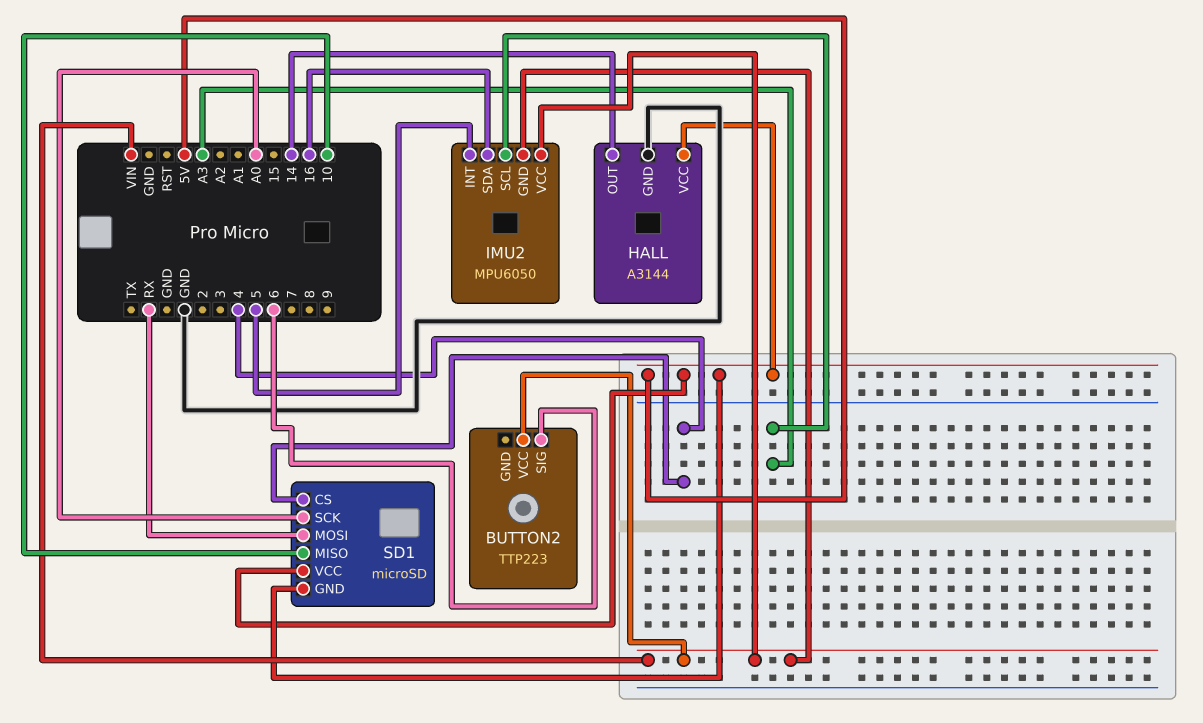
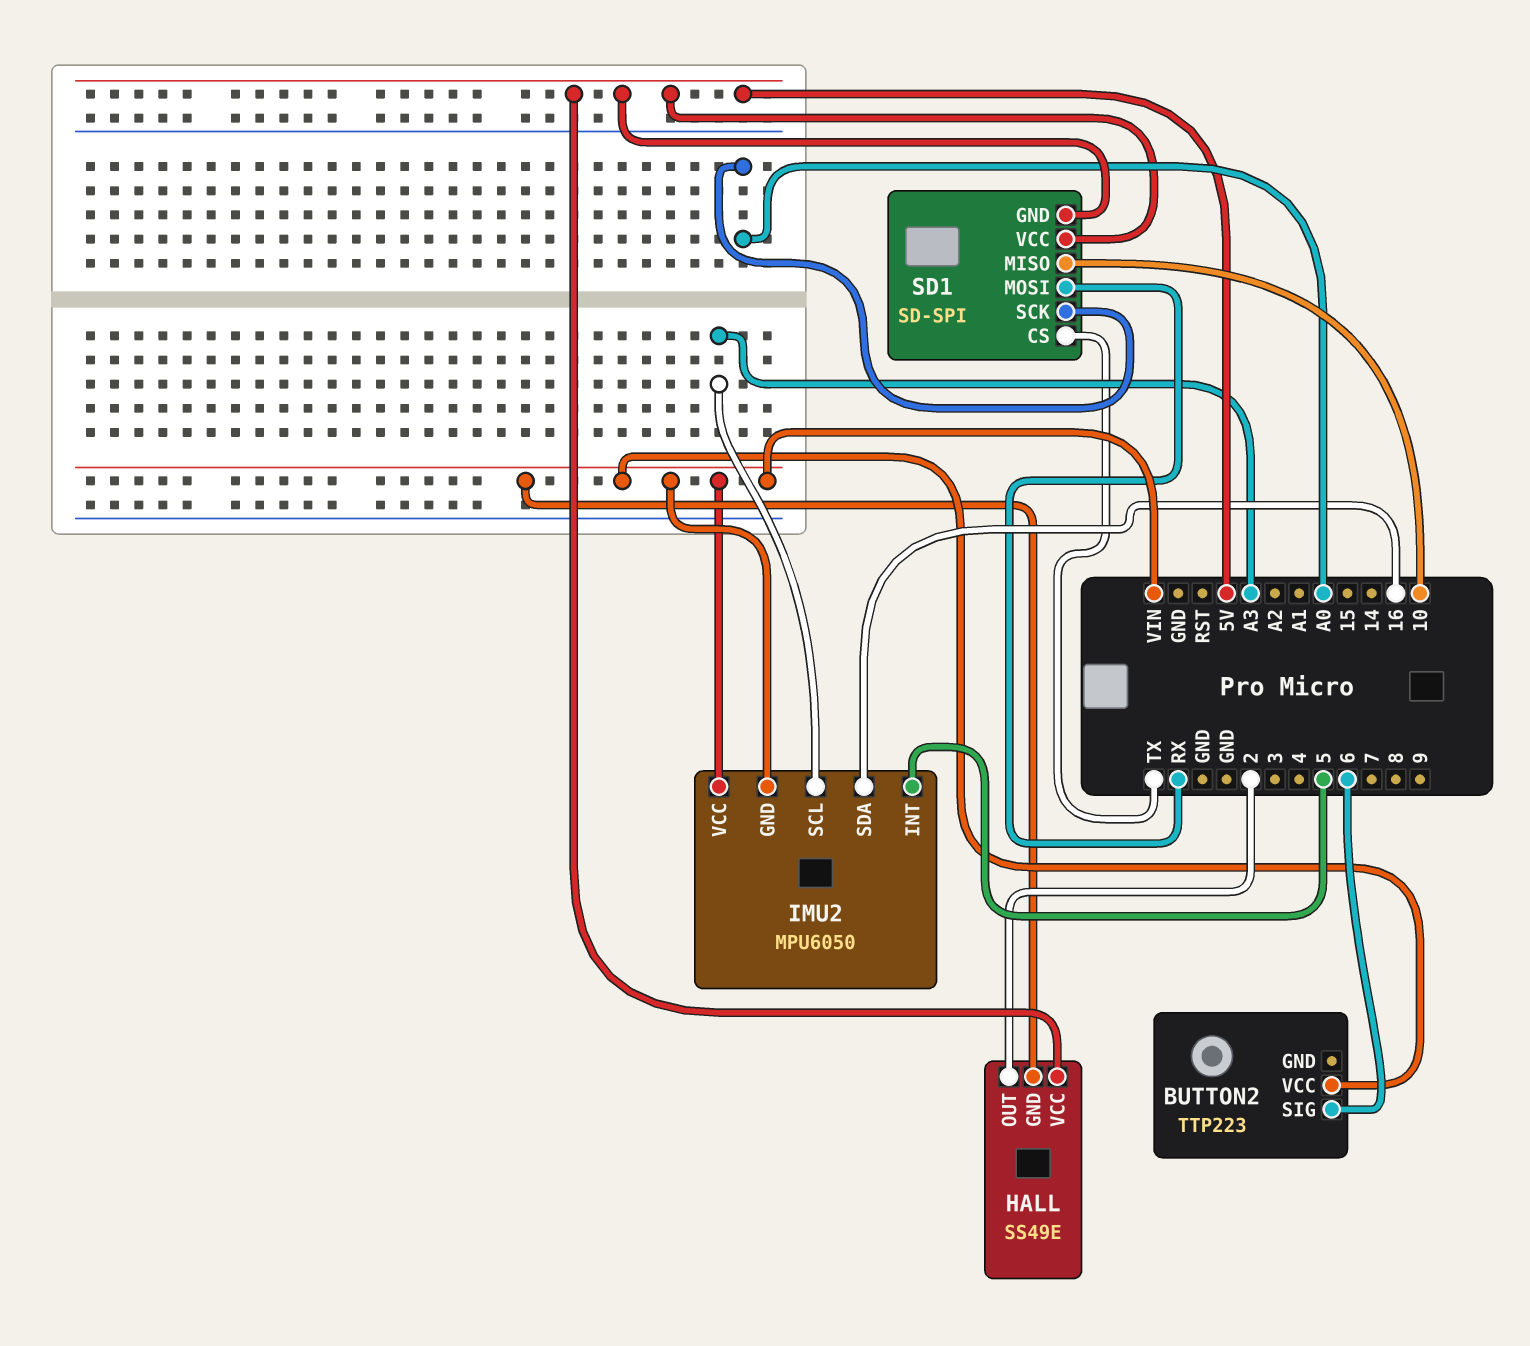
HALL: A3144 -> SS49E
HALL pin GND: GND -> VIN
HALL pin OUT: 14 -> 2
SD1: microSD -> SD-SPI
SD1 pin CS: 4 -> TX

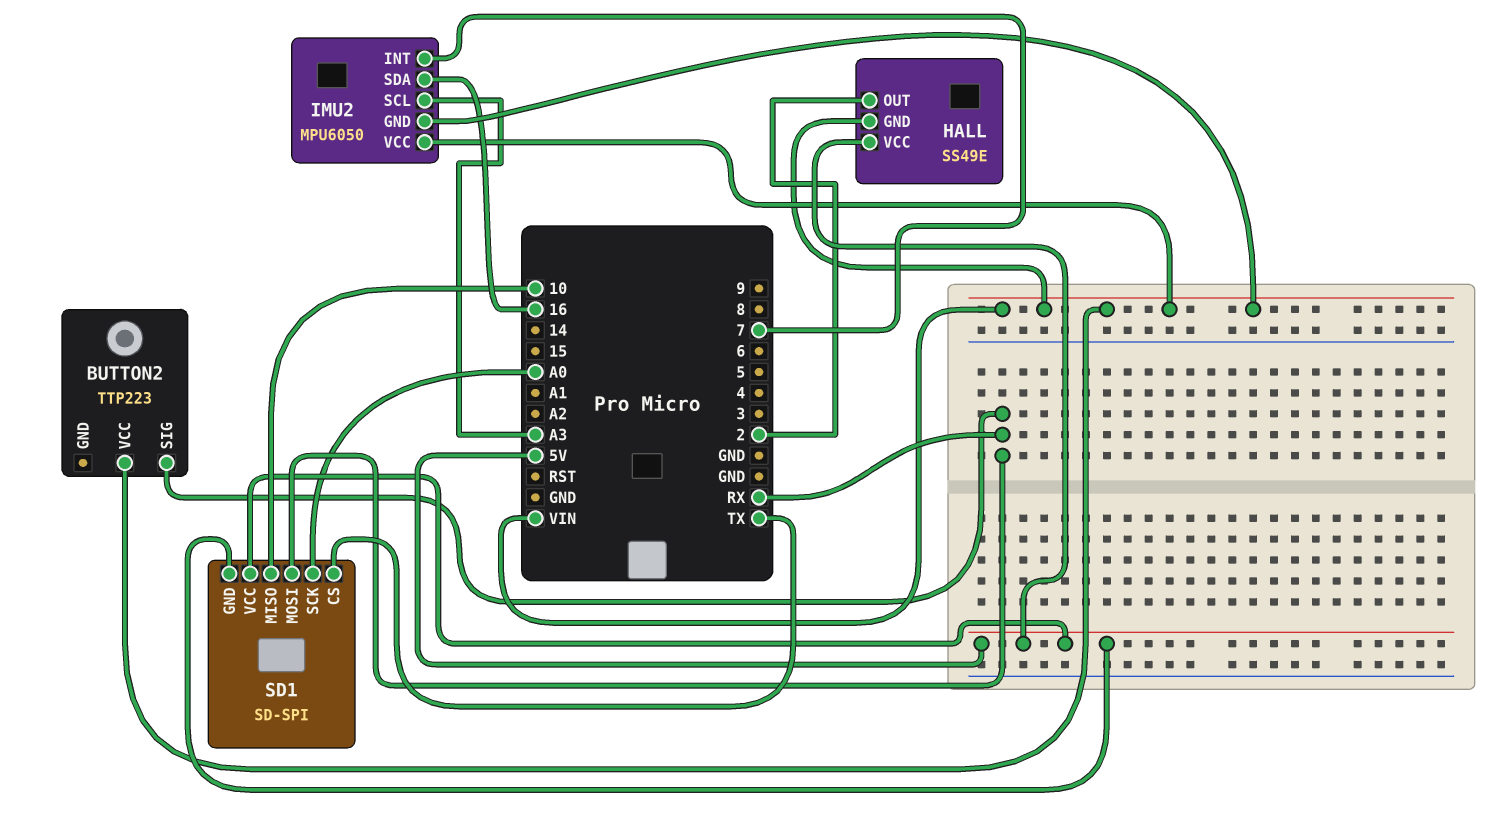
BUTTON2 pin SIG: 6 -> RX
IMU2 pin INT: 5 -> 7

